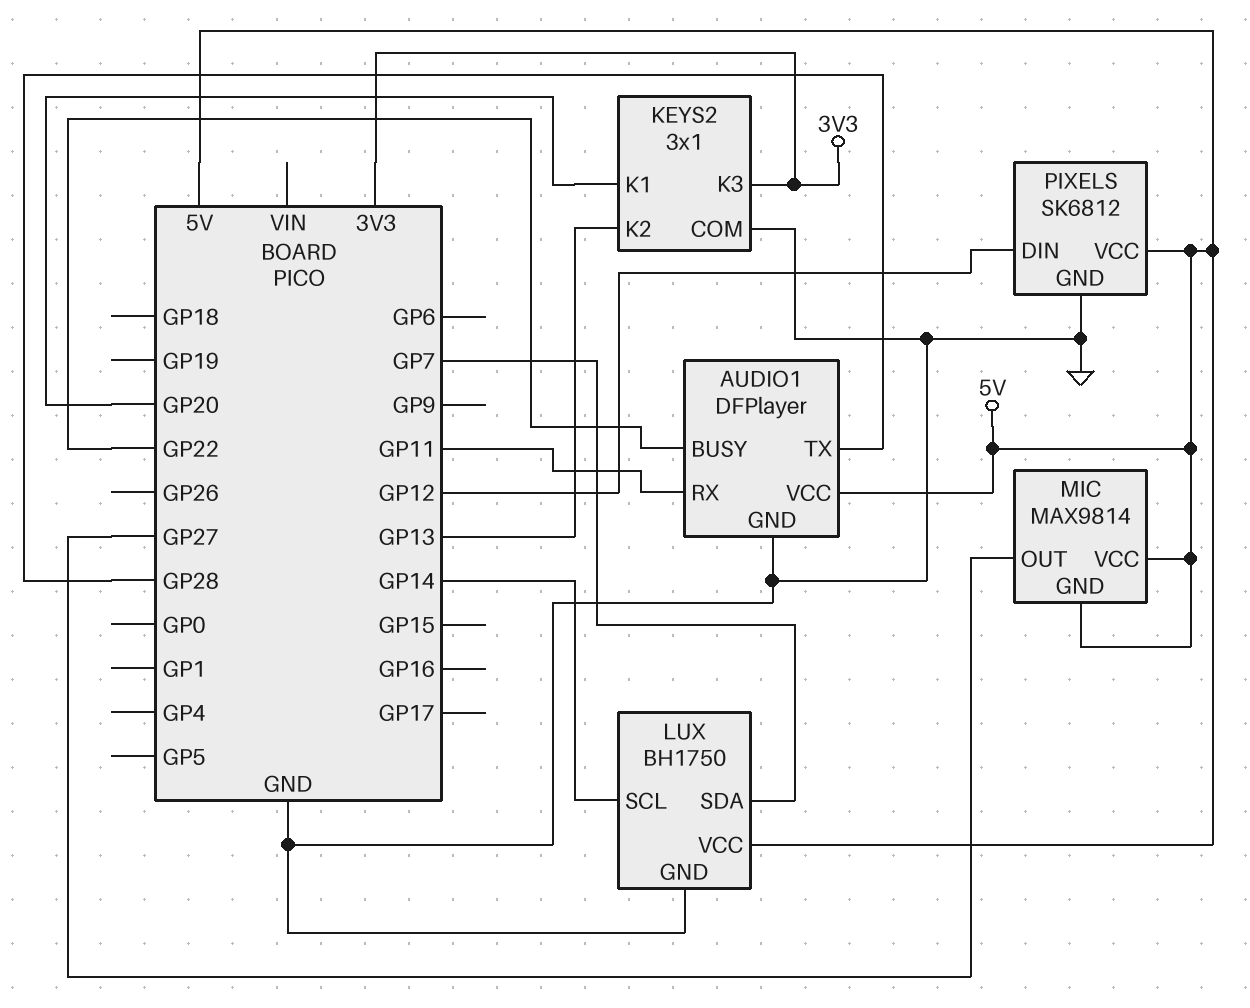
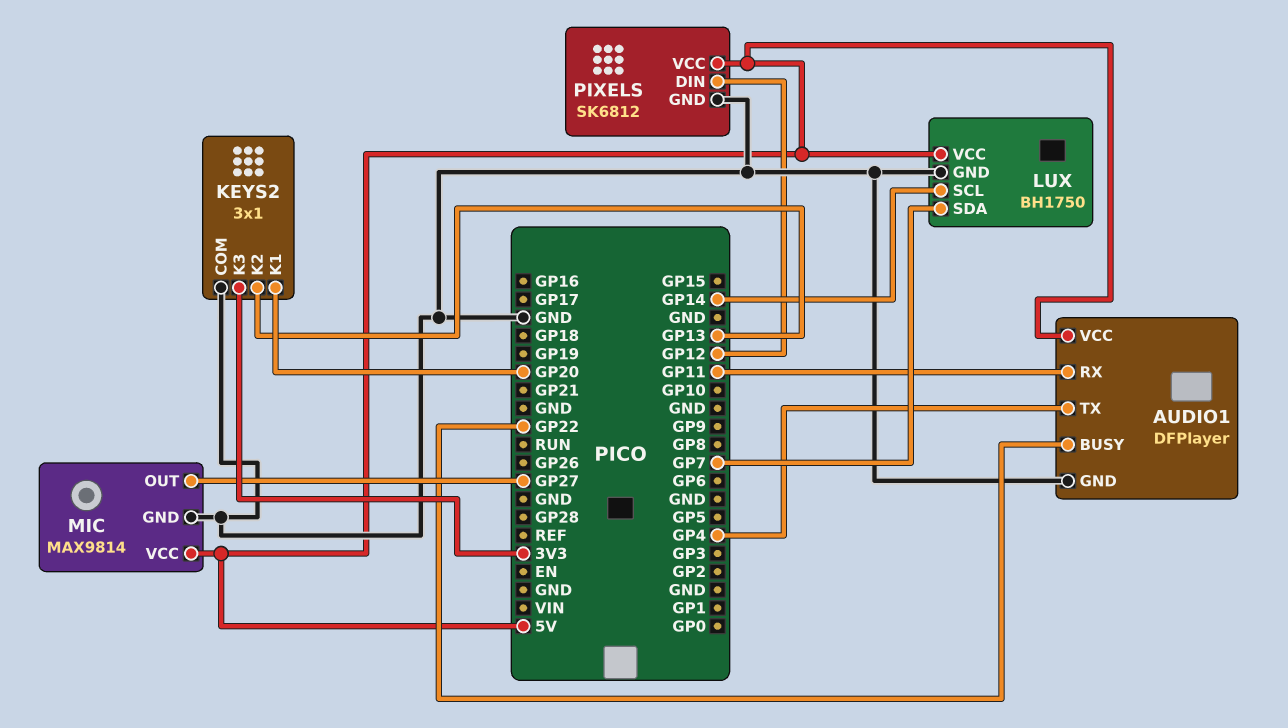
AUDIO1 pin TX: GP28 -> GP4
MIC pin GND: 5V -> GND

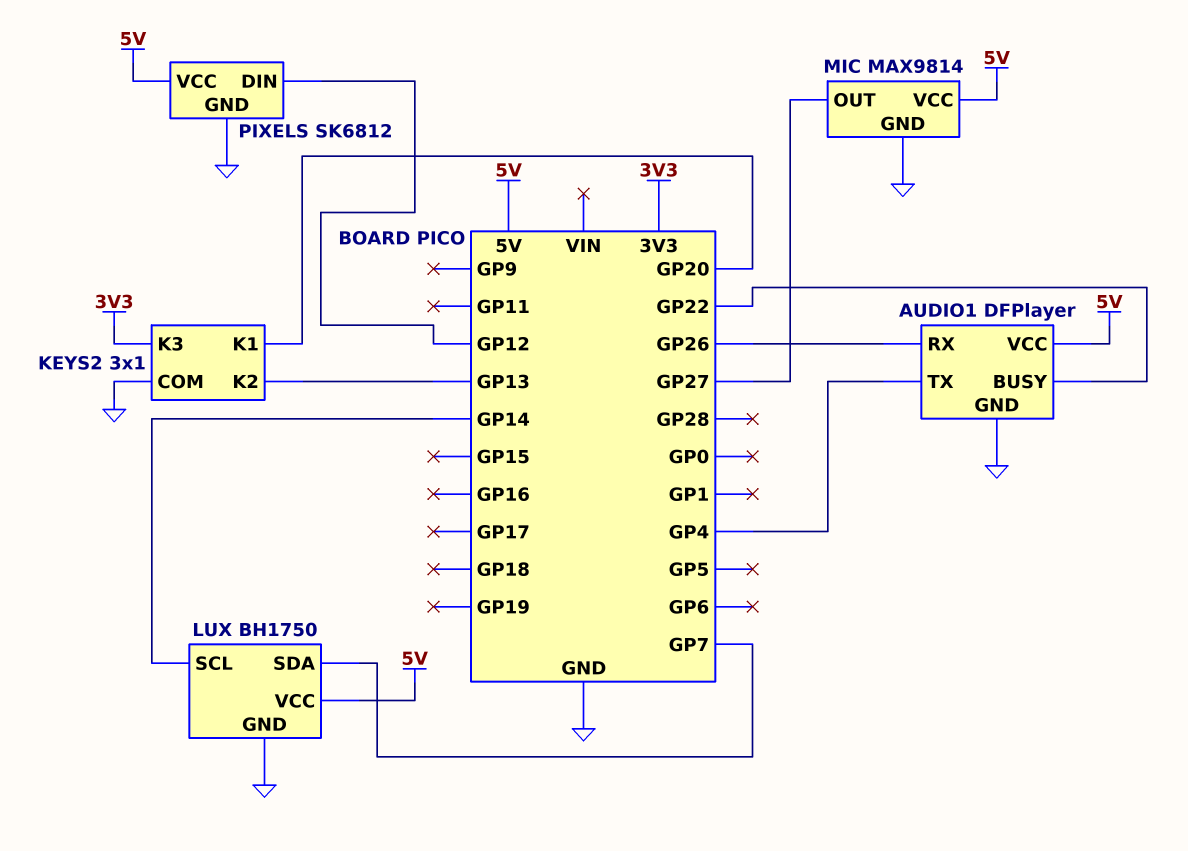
AUDIO1 pin RX: GP11 -> GP26

